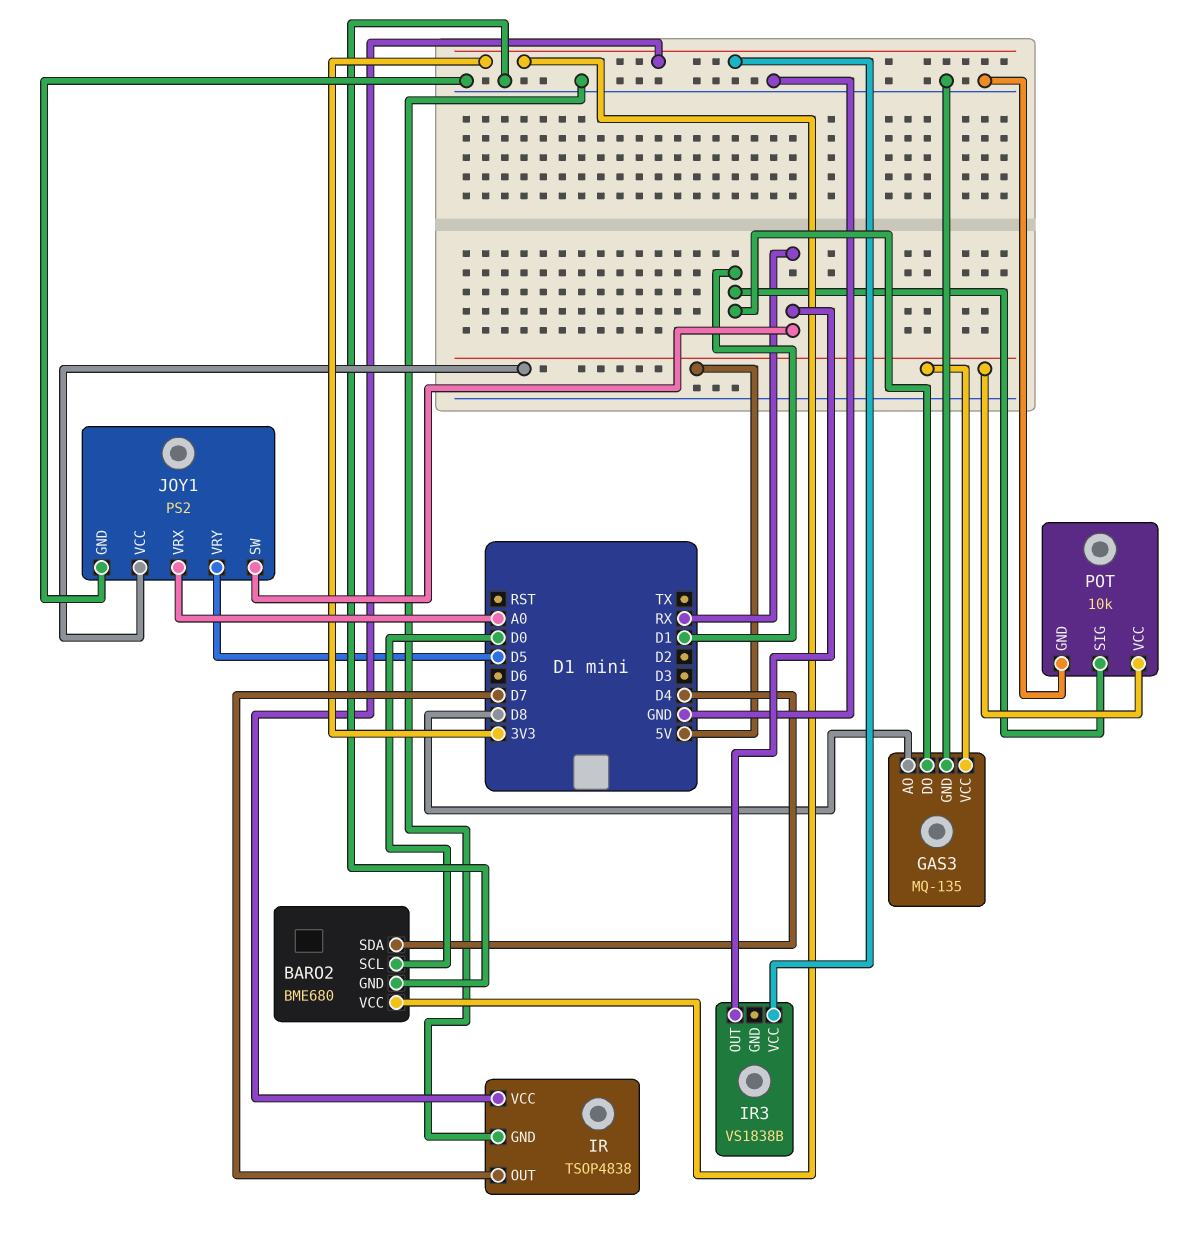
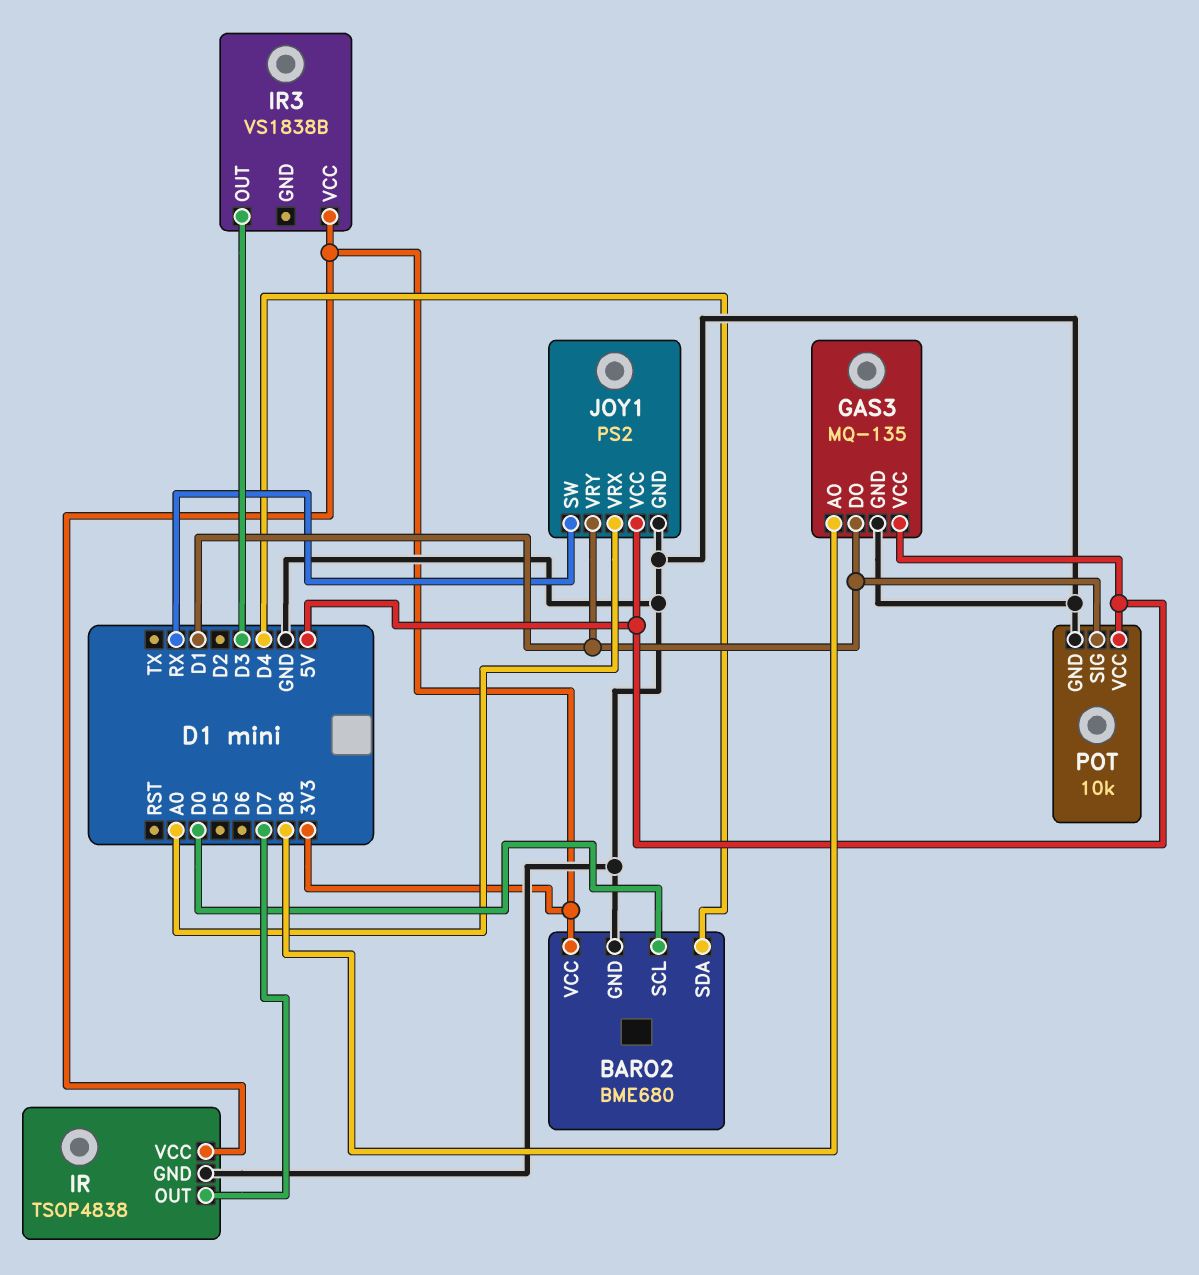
IR3 pin OUT: RX -> D3
JOY1 pin VRY: D5 -> D1

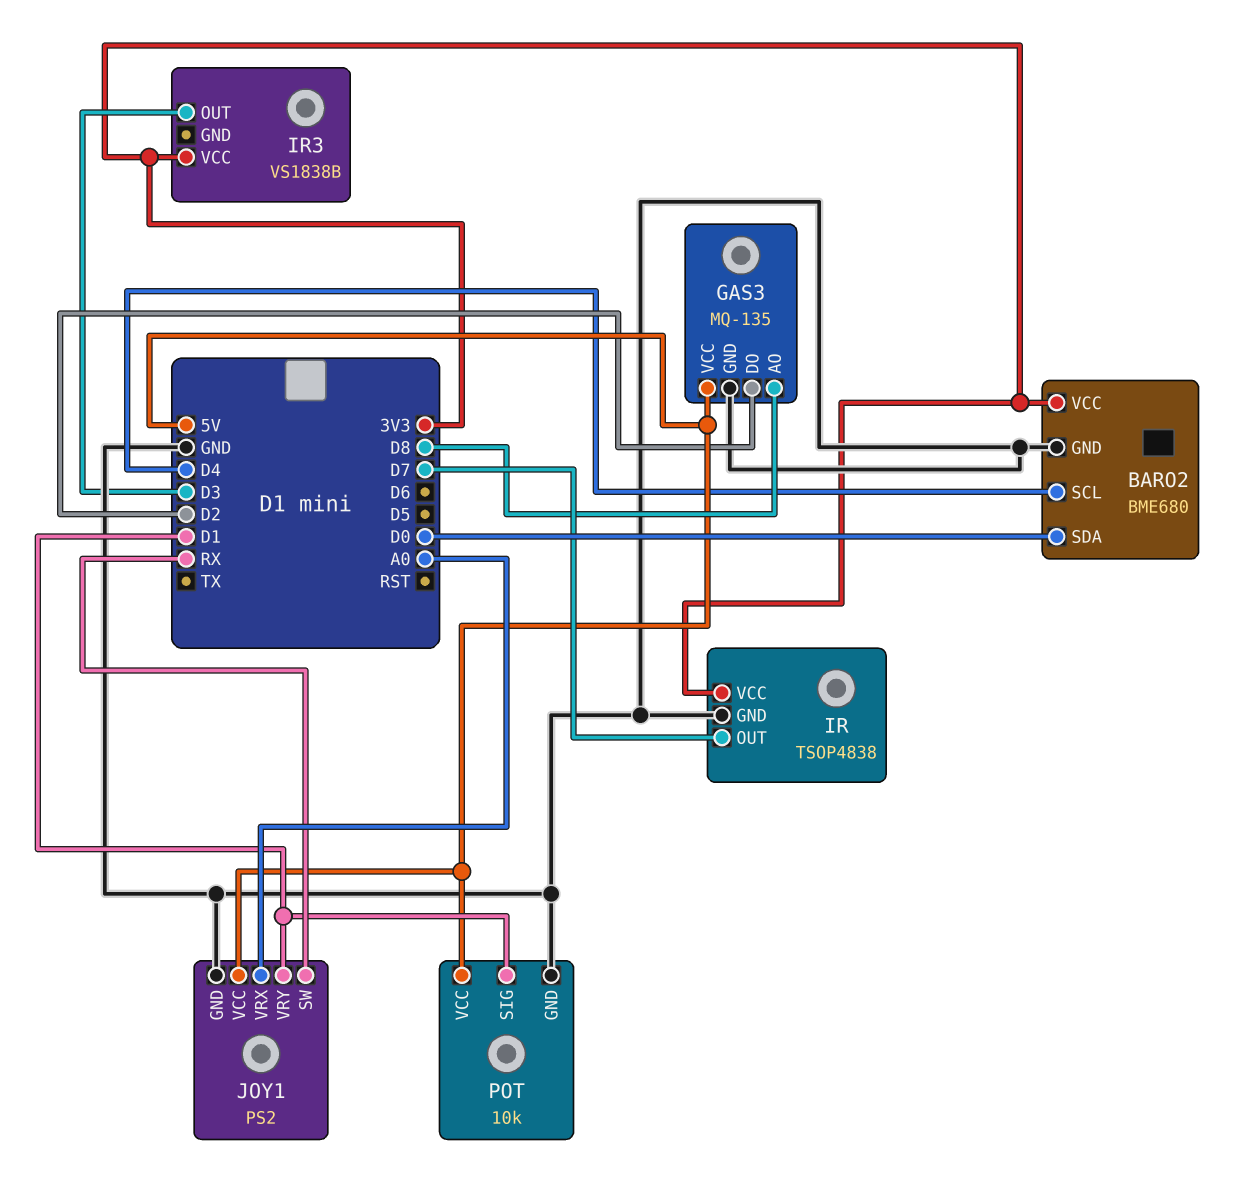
BARO2 pin SCL: D0 -> D4
BARO2 pin SDA: D4 -> D0
GAS3 pin DO: D1 -> D2

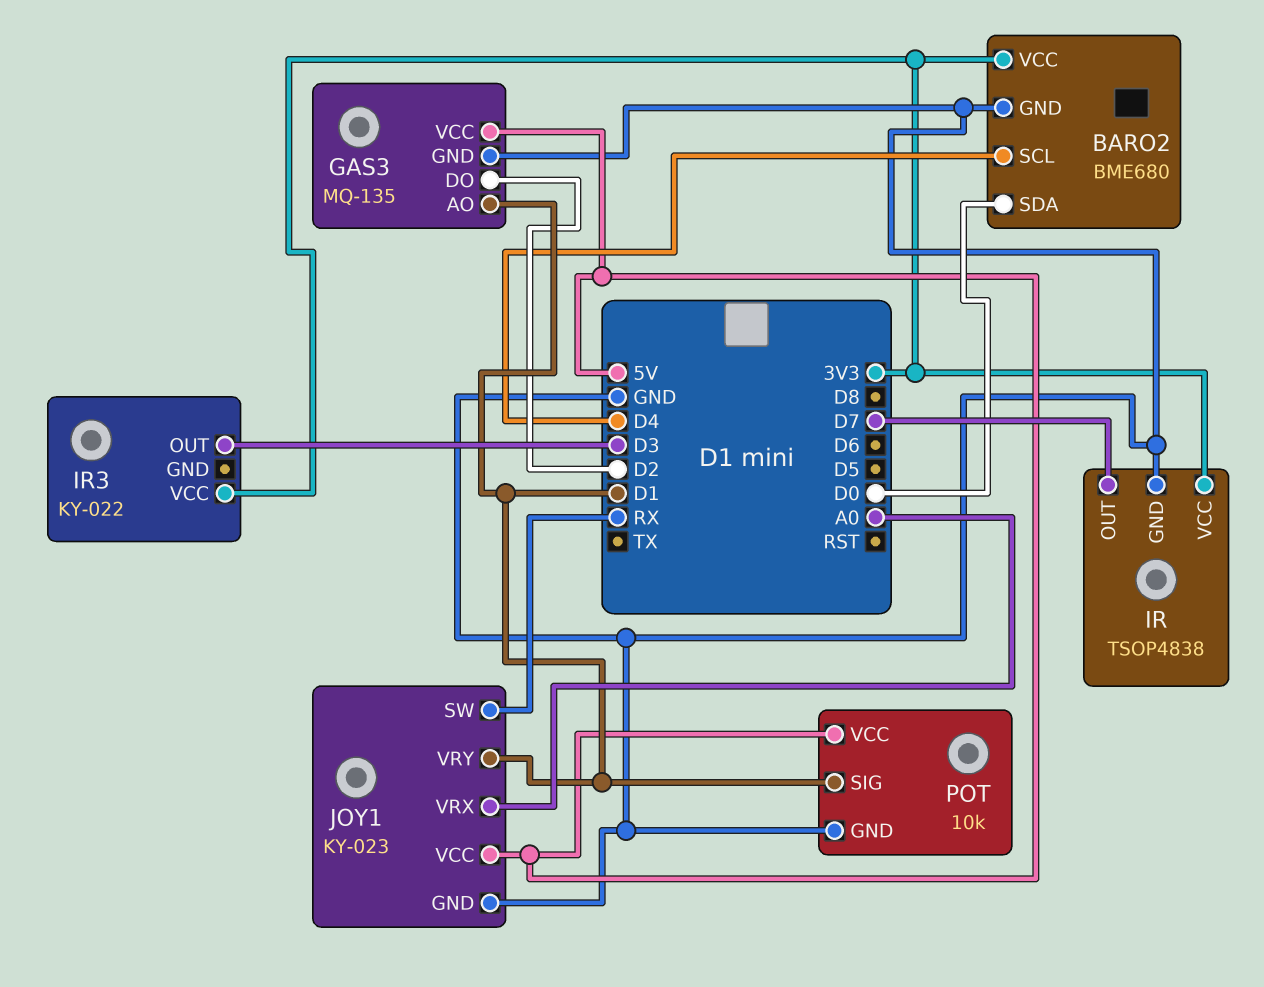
GAS3 pin AO: D8 -> D1
IR3: VS1838B -> KY-022
JOY1: PS2 -> KY-023

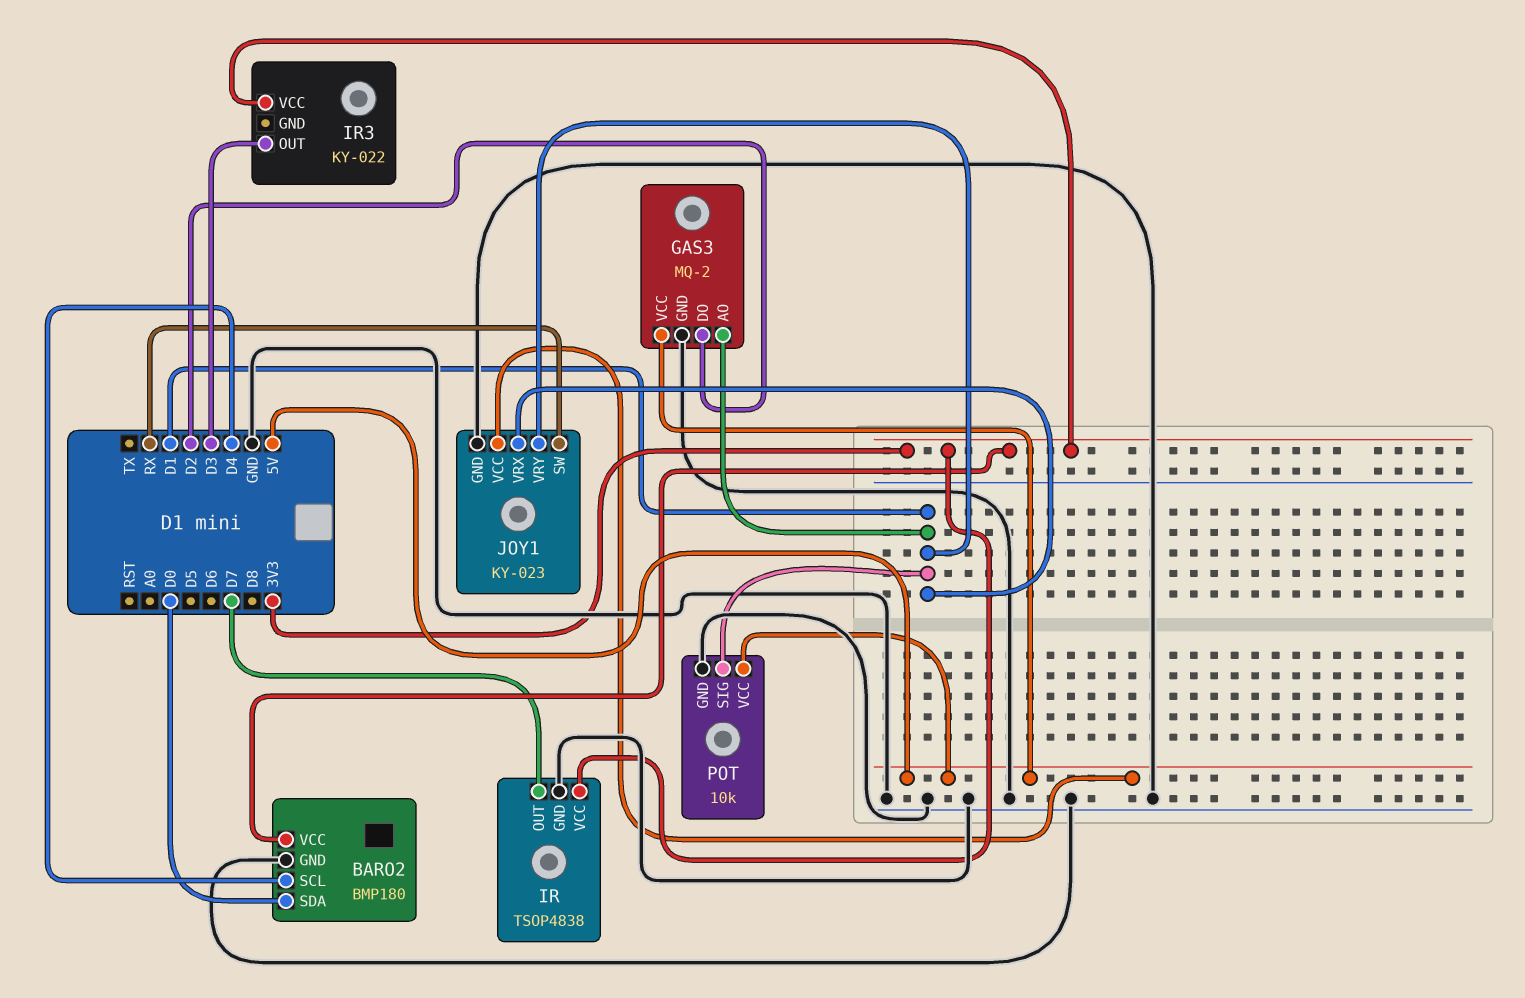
BARO2: BME680 -> BMP180
GAS3: MQ-135 -> MQ-2
JOY1 pin VRX: A0 -> D1

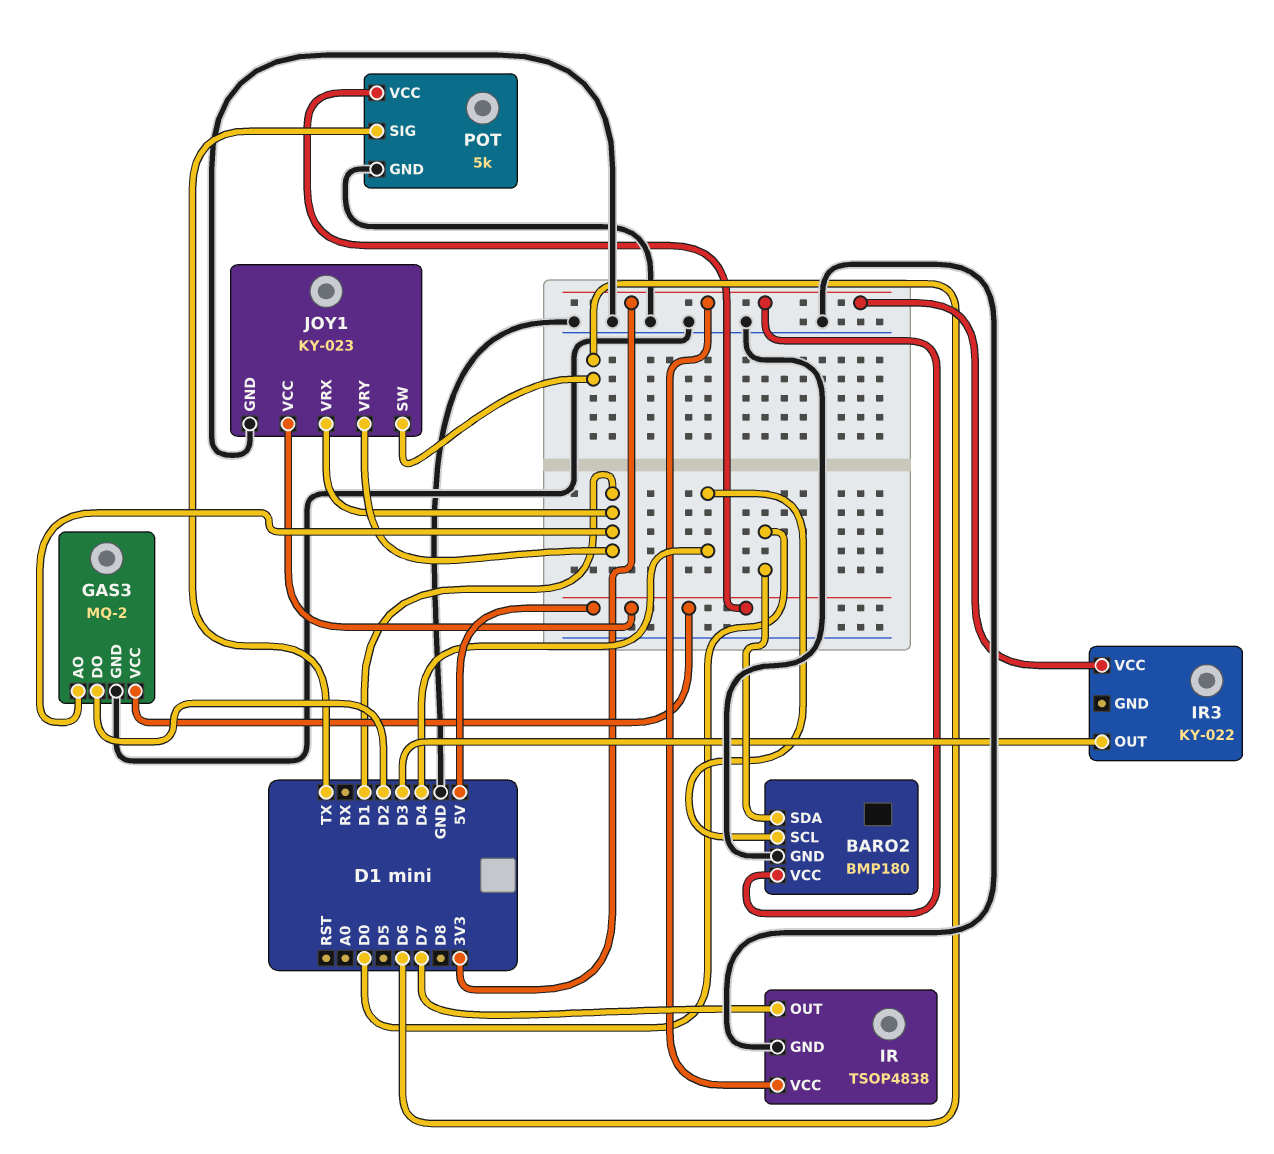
JOY1 pin SW: RX -> D6
POT: 10k -> 5k
POT pin SIG: D1 -> TX

